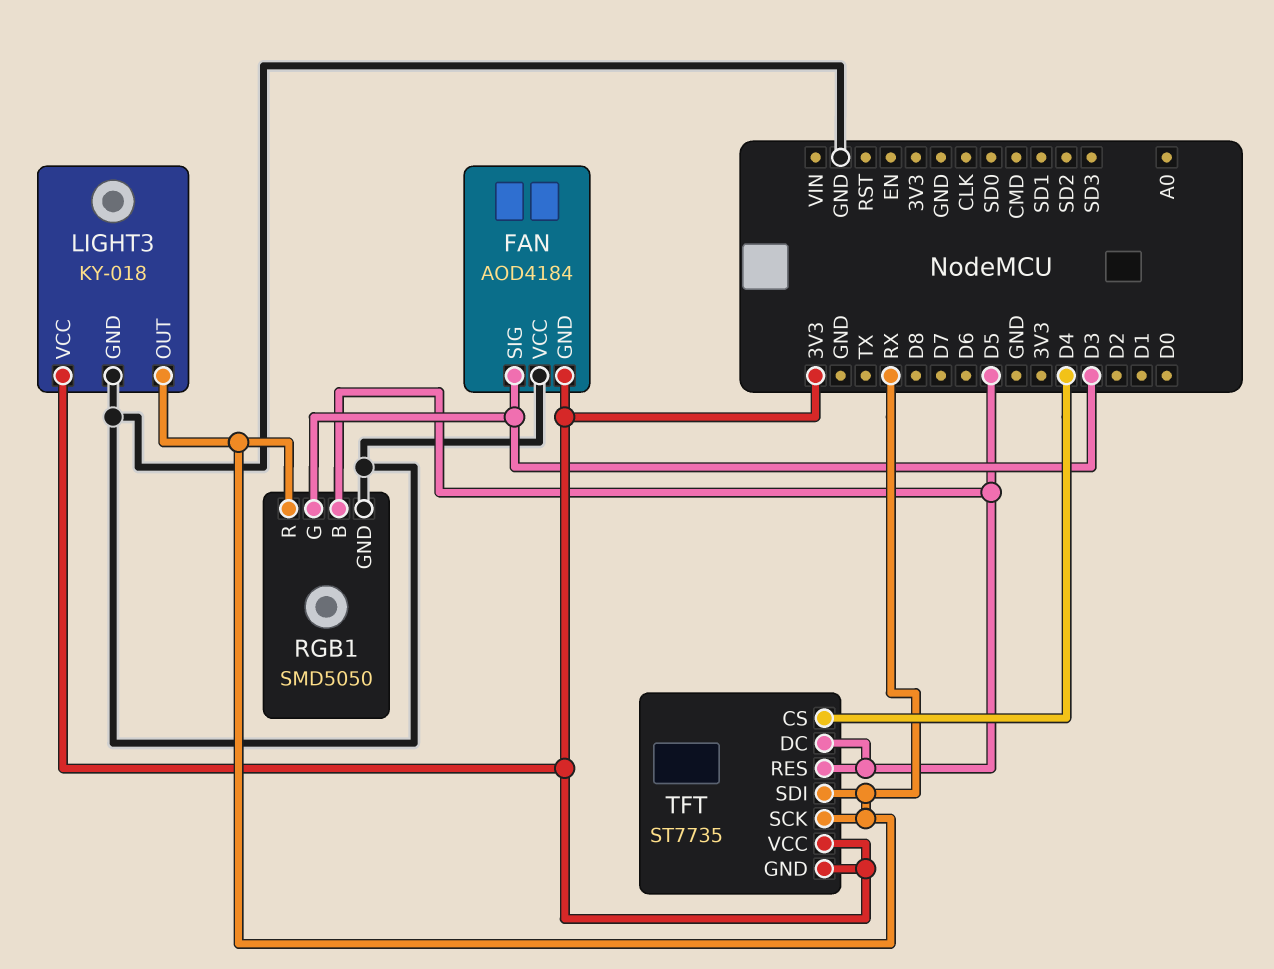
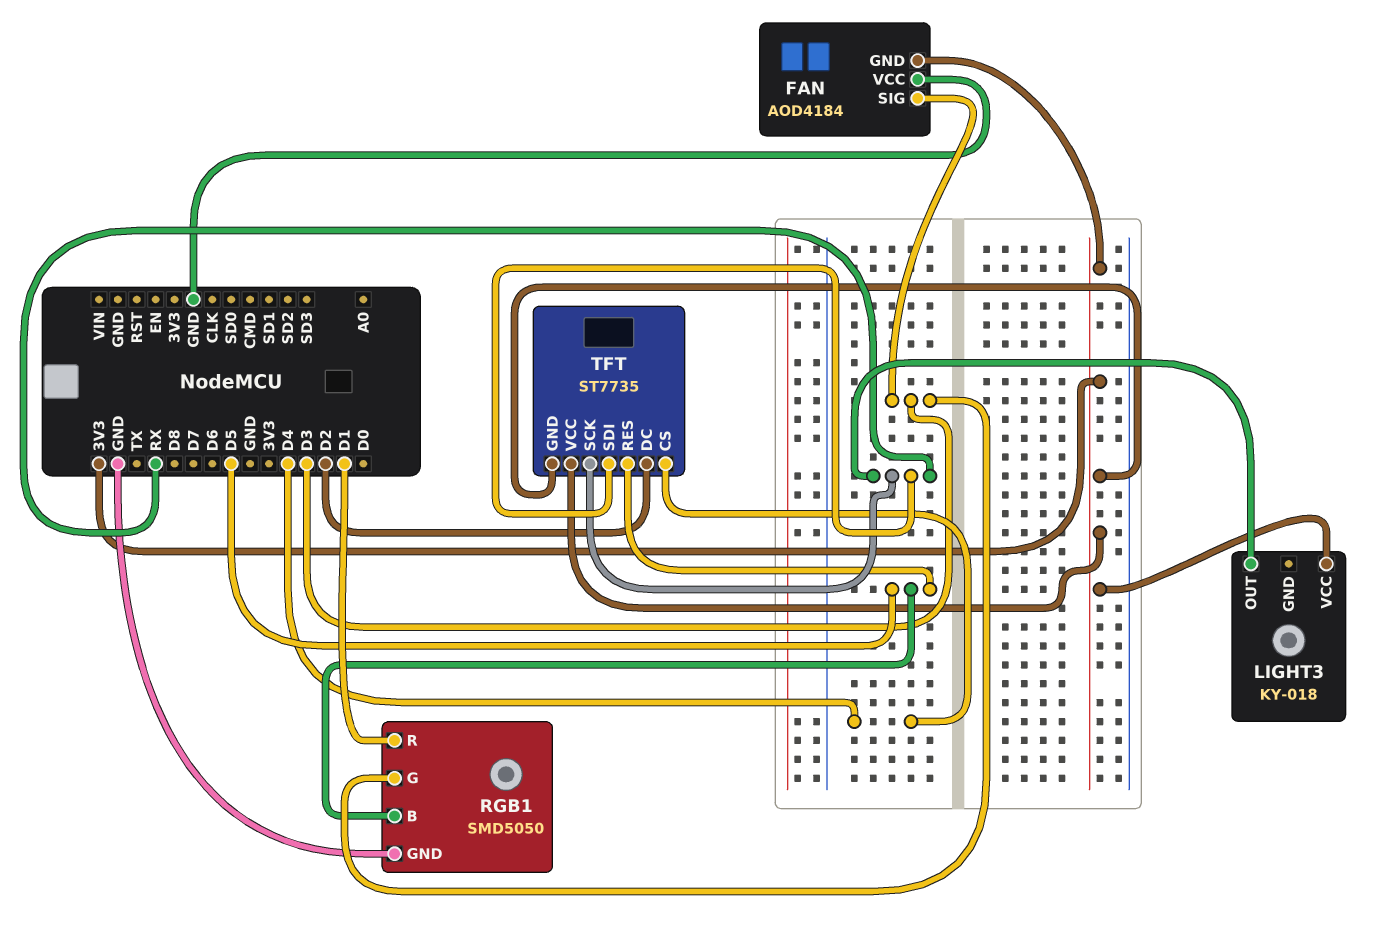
LIGHT3 pin GND: GND -> none
RGB1 pin R: RX -> D1
TFT pin DC: D5 -> D2

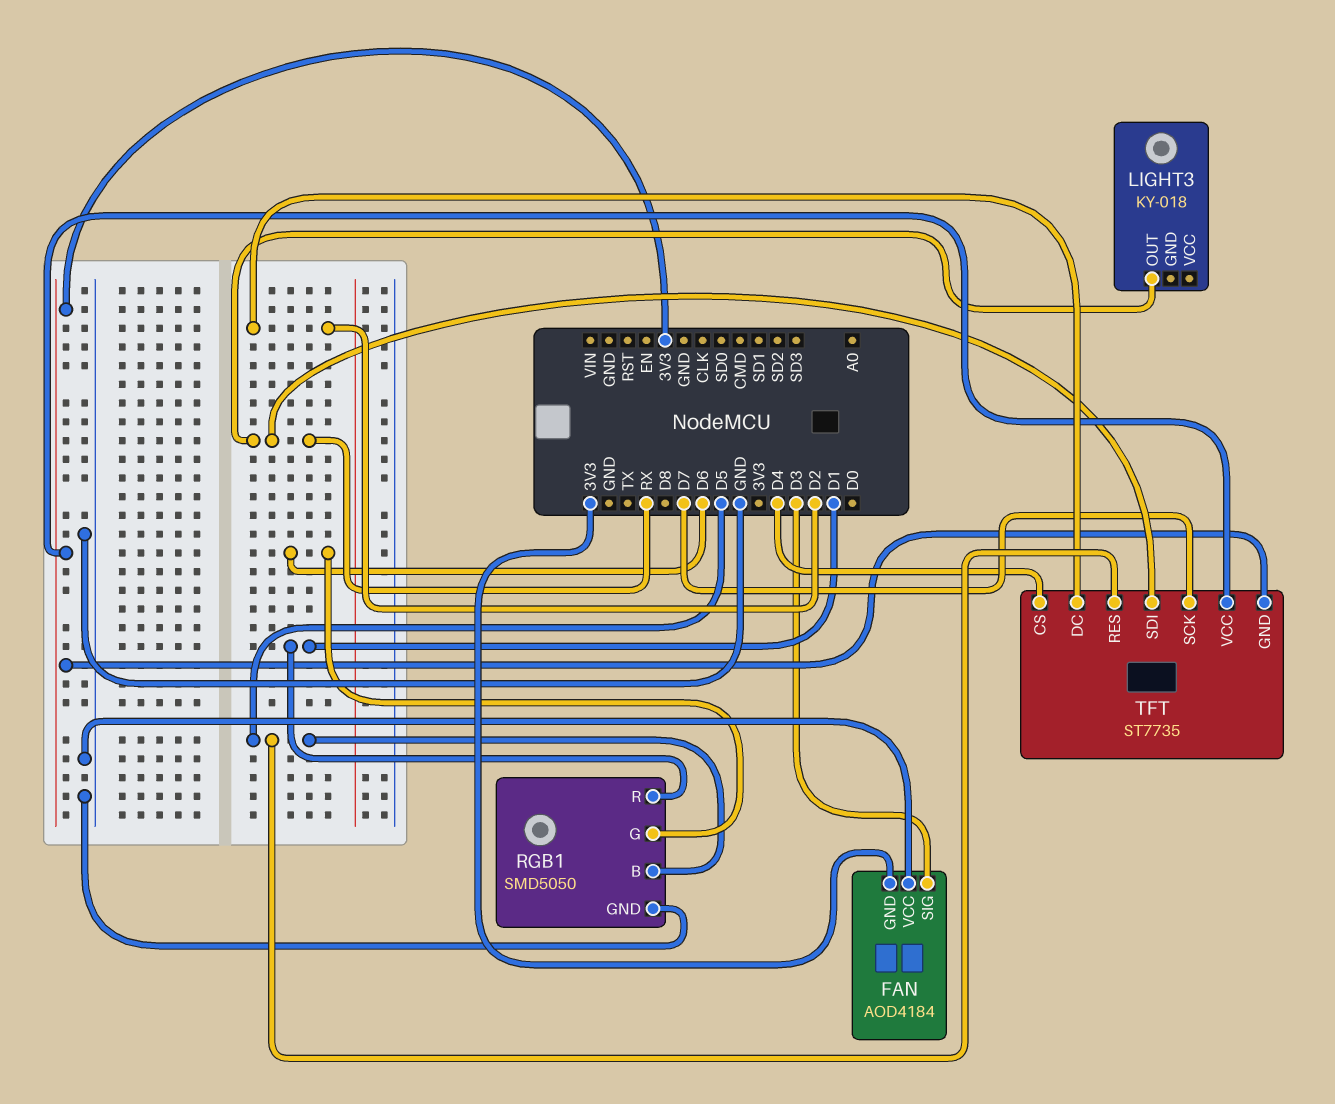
LIGHT3 pin VCC: 3V3 -> none
RGB1 pin G: D3 -> D6
TFT pin SCK: RX -> D7

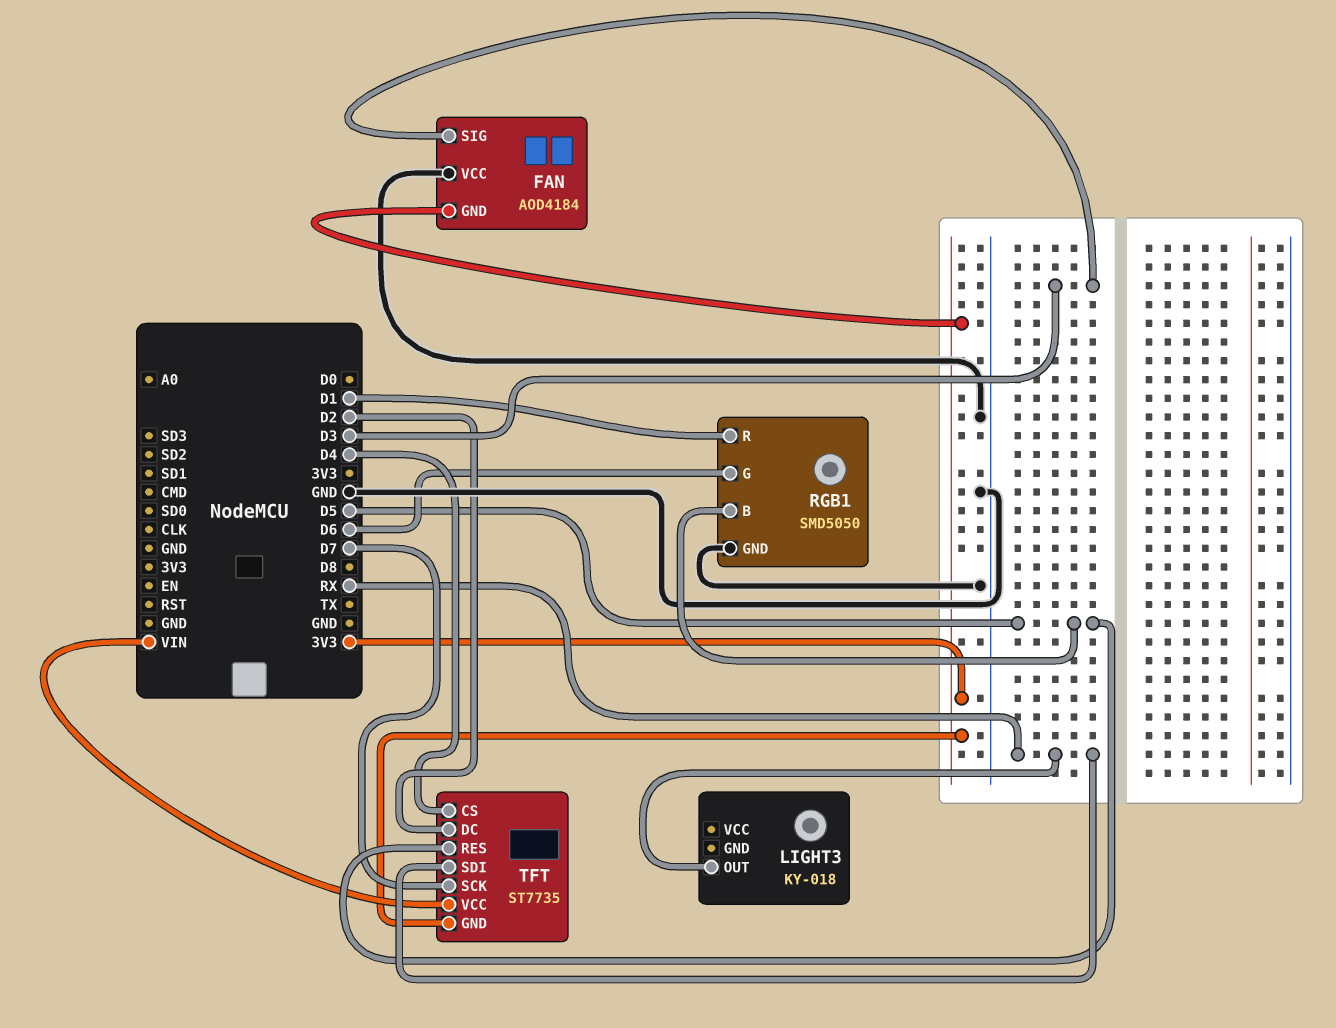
TFT pin VCC: 3V3 -> VIN

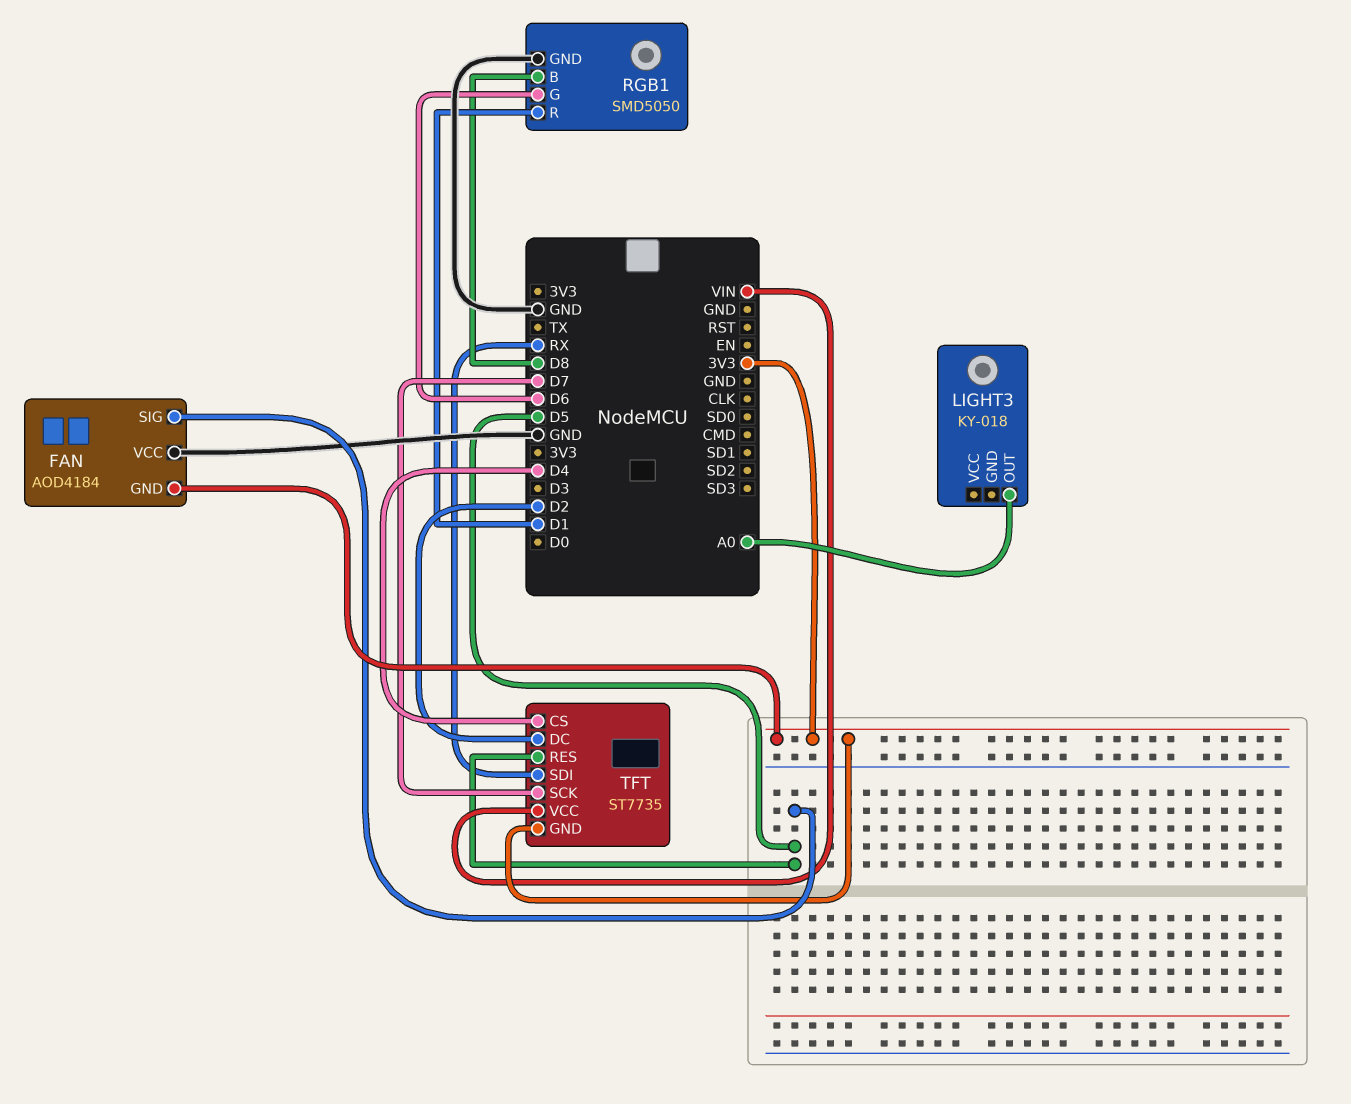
FAN pin SIG: D3 -> D5
LIGHT3 pin OUT: RX -> A0
RGB1 pin B: D5 -> D8

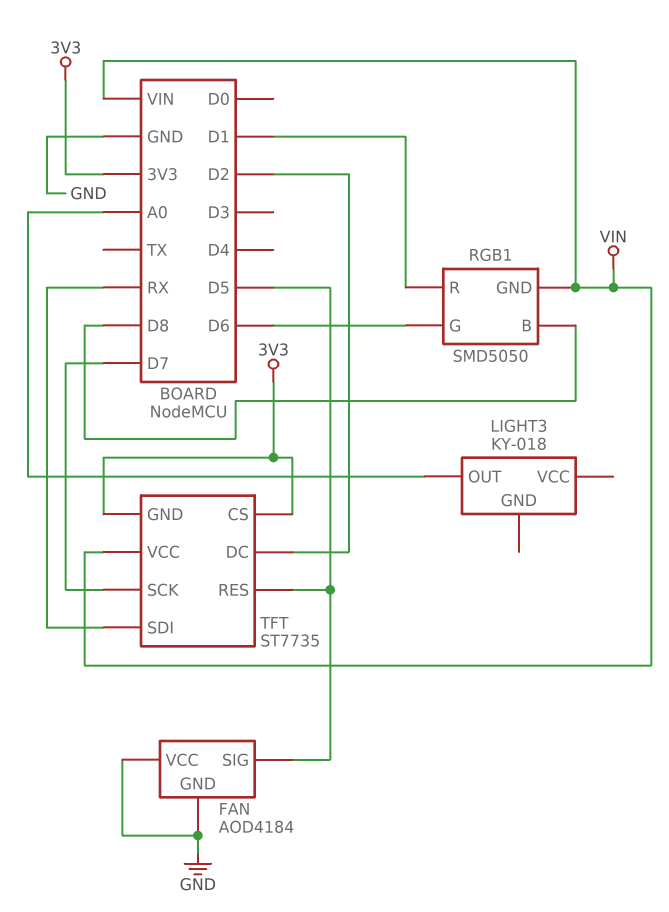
FAN pin GND: 3V3 -> GND
RGB1 pin GND: GND -> VIN
TFT pin CS: D4 -> 3V3

